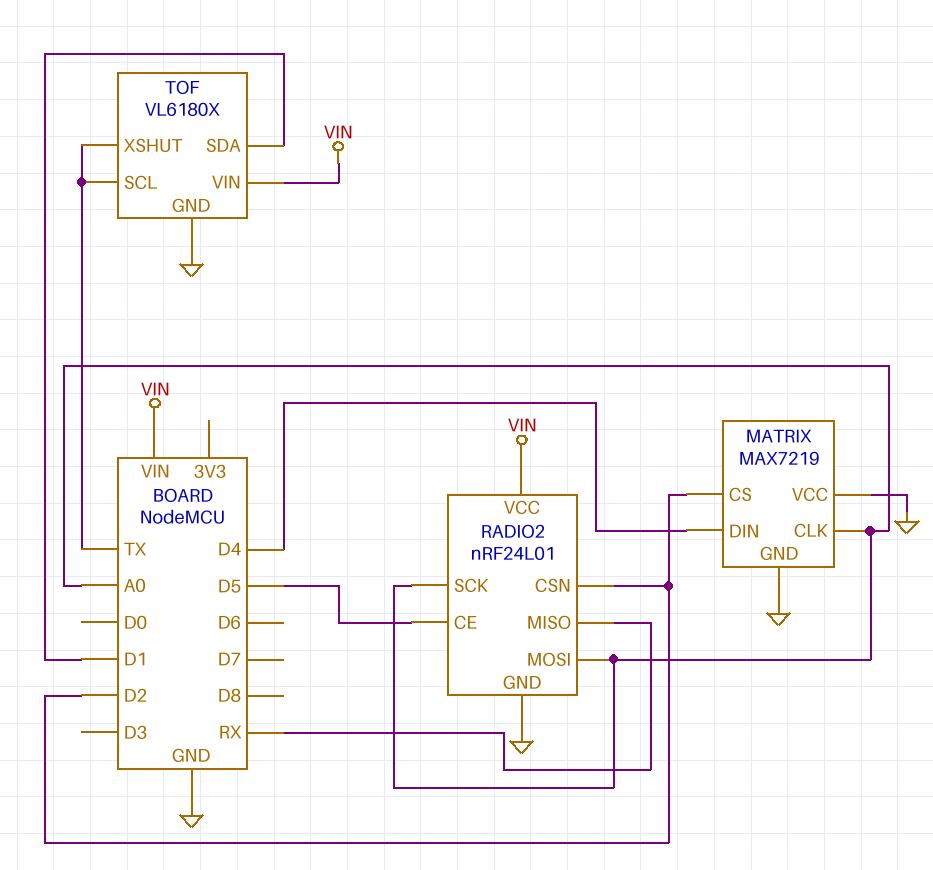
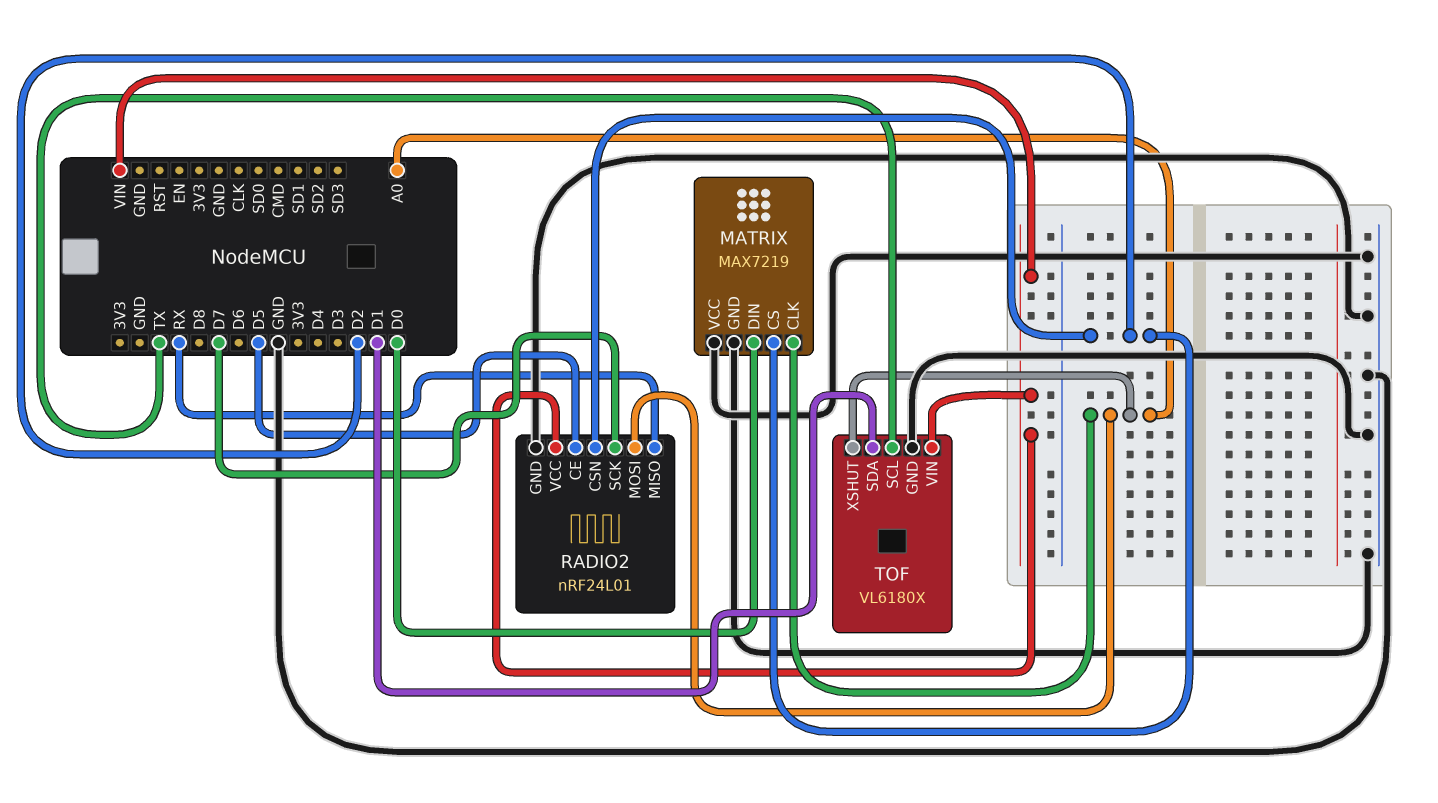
MATRIX pin DIN: D4 -> D0
RADIO2 pin SCK: A0 -> D7
TOF pin XSHUT: TX -> A0

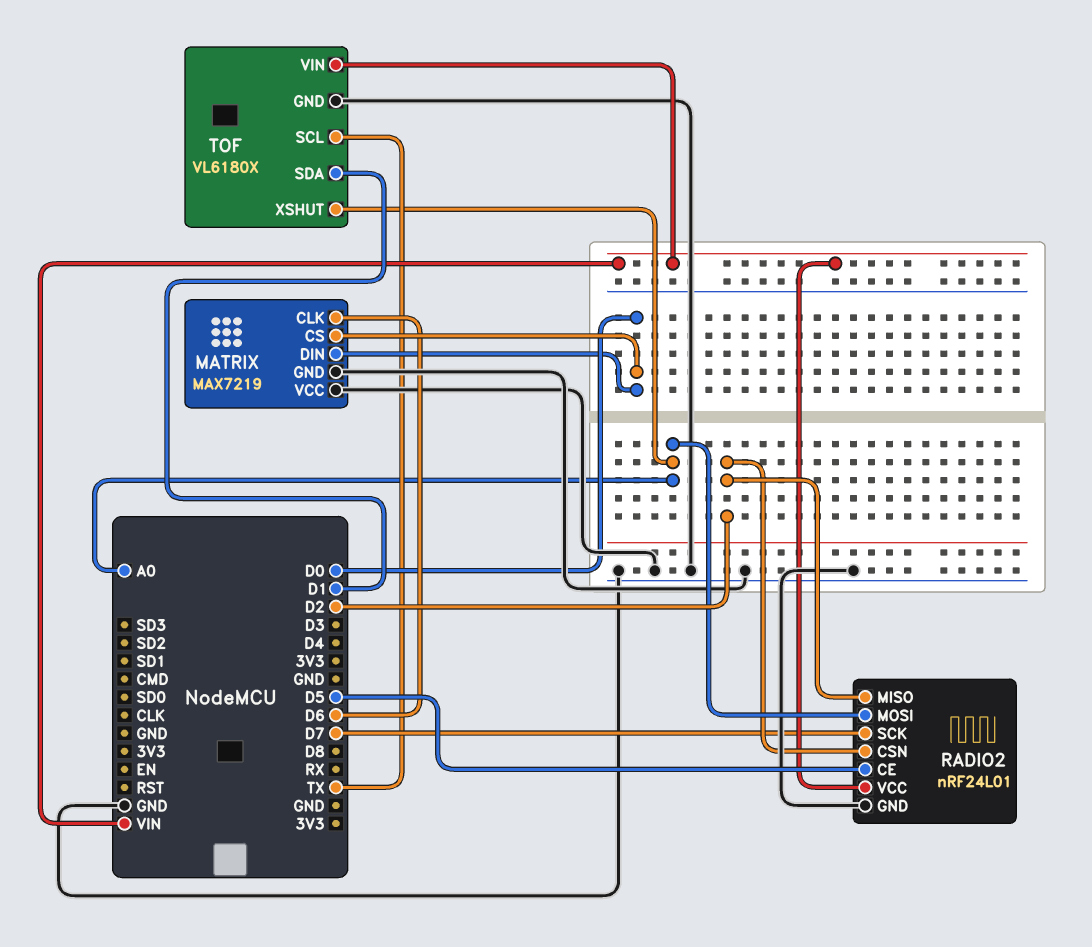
MATRIX pin CLK: A0 -> D6
MATRIX pin CS: D2 -> D0
RADIO2 pin MISO: RX -> D2

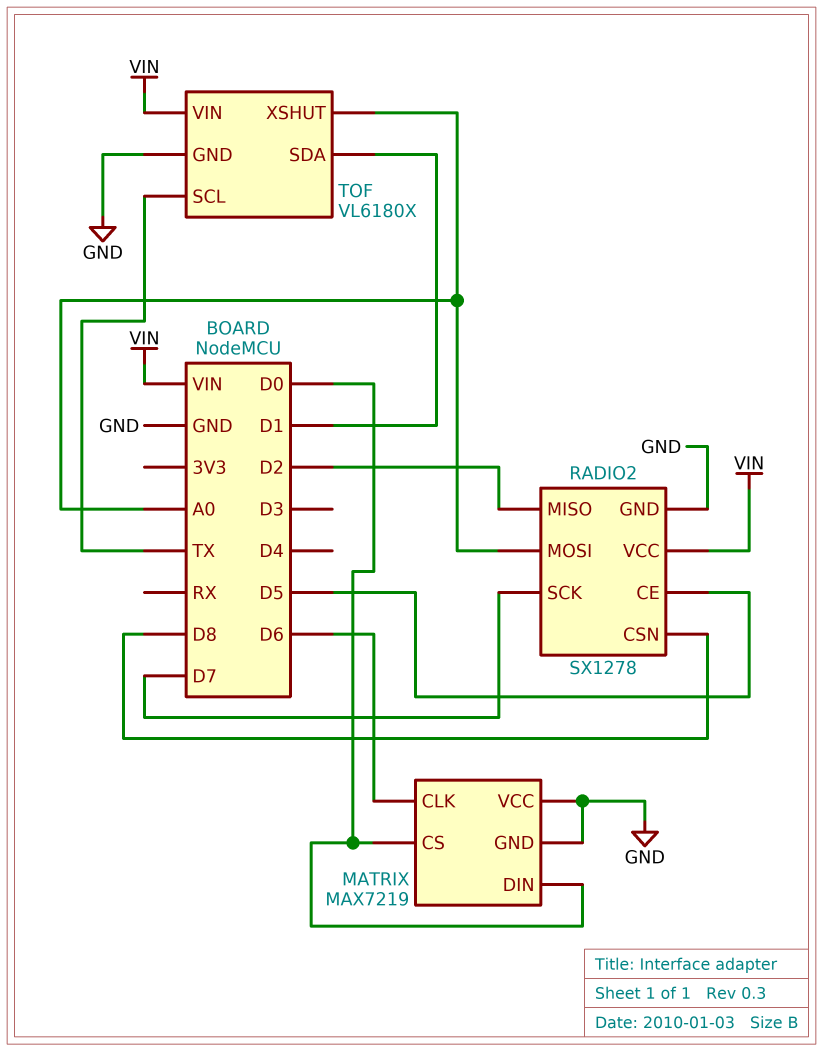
RADIO2: nRF24L01 -> SX1278
RADIO2 pin CSN: D2 -> D8

